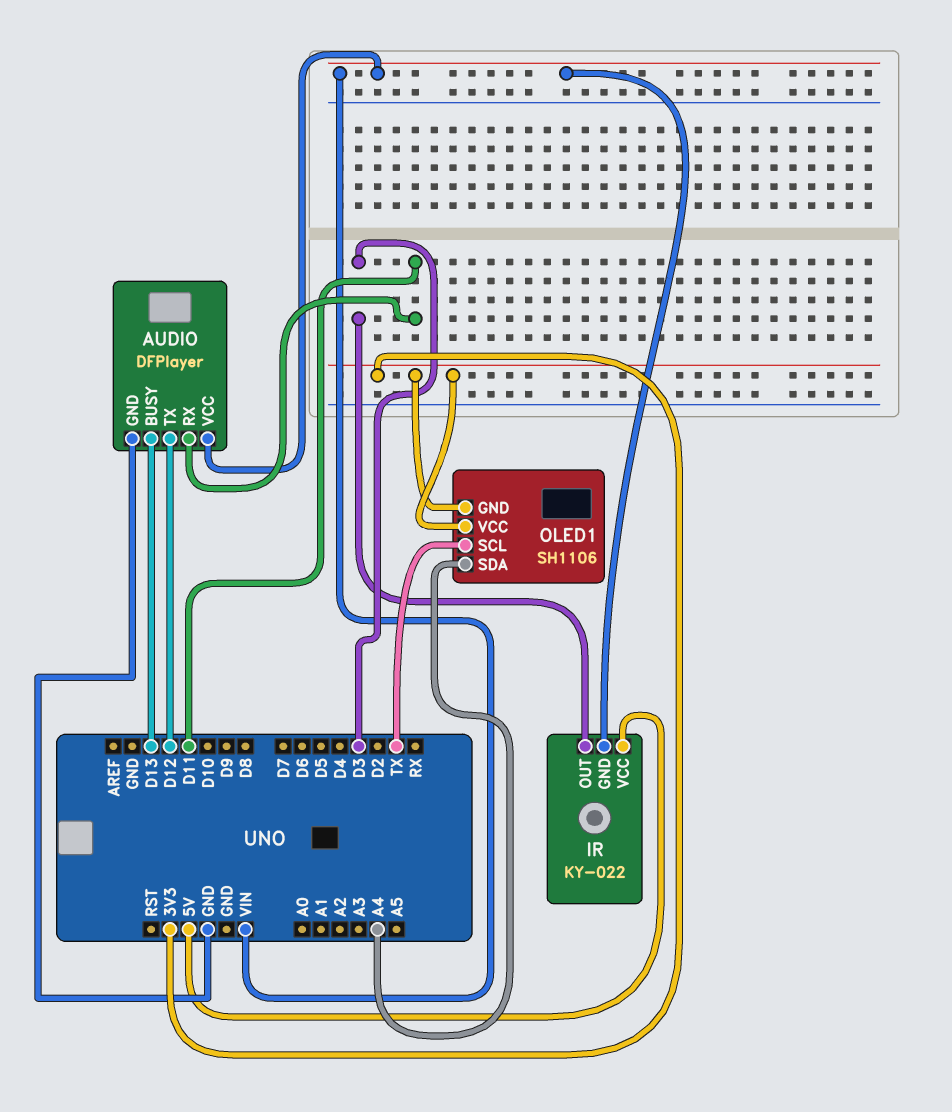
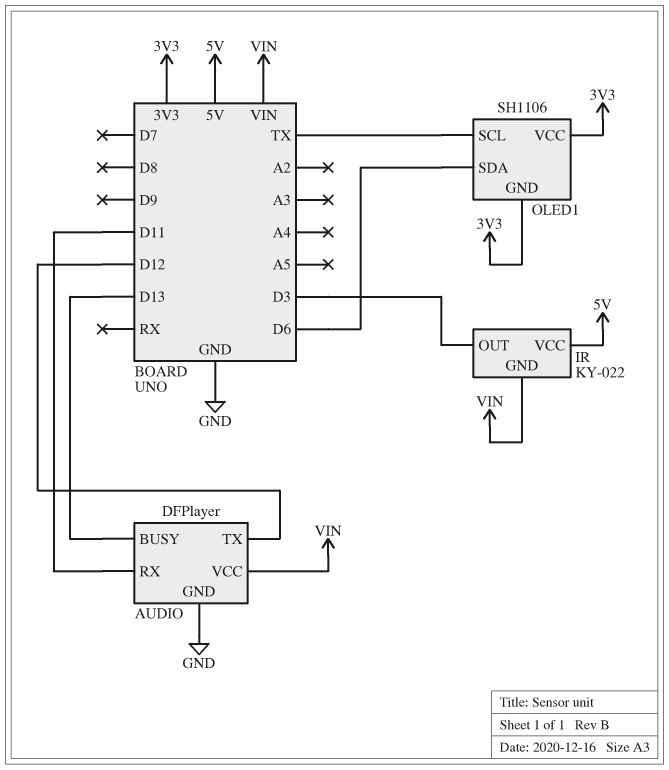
OLED1 pin SDA: A4 -> D6

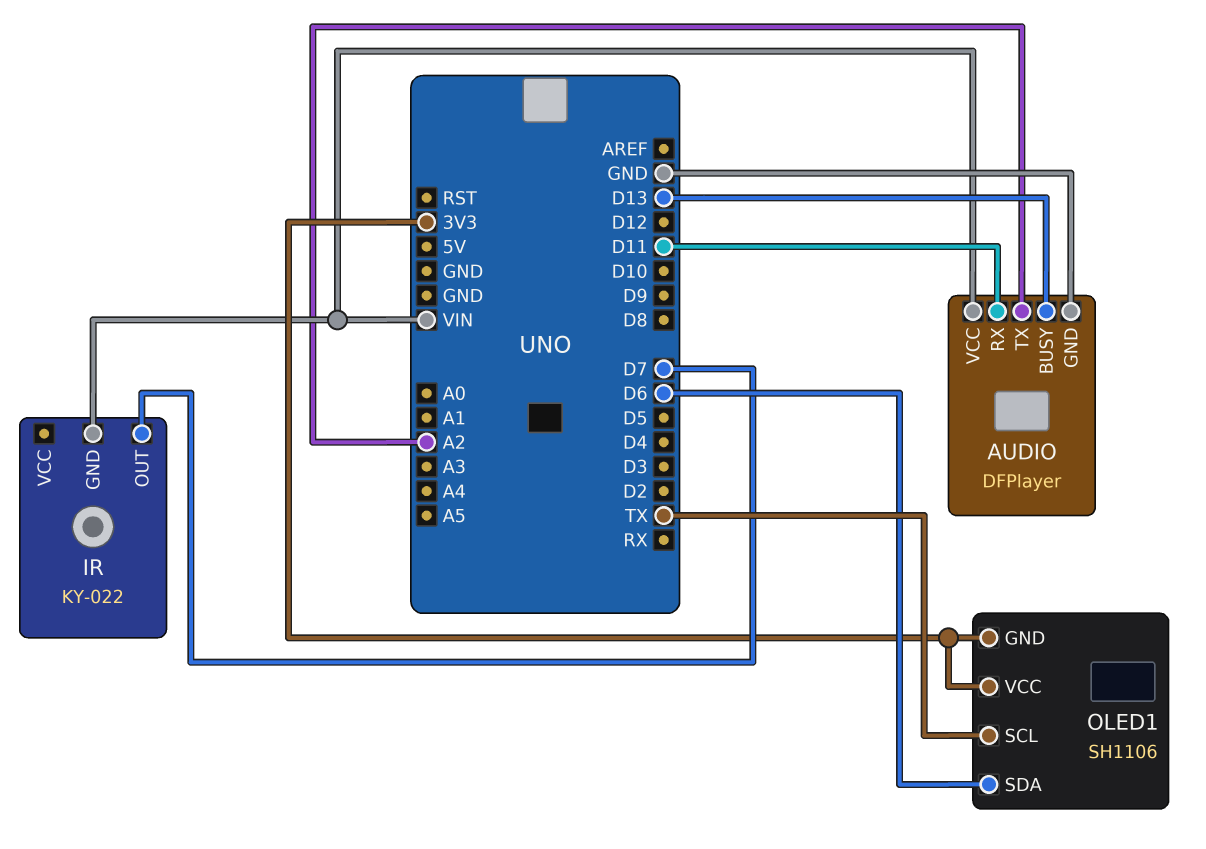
AUDIO pin TX: D12 -> A2
IR pin OUT: D3 -> D7
IR pin VCC: 5V -> none

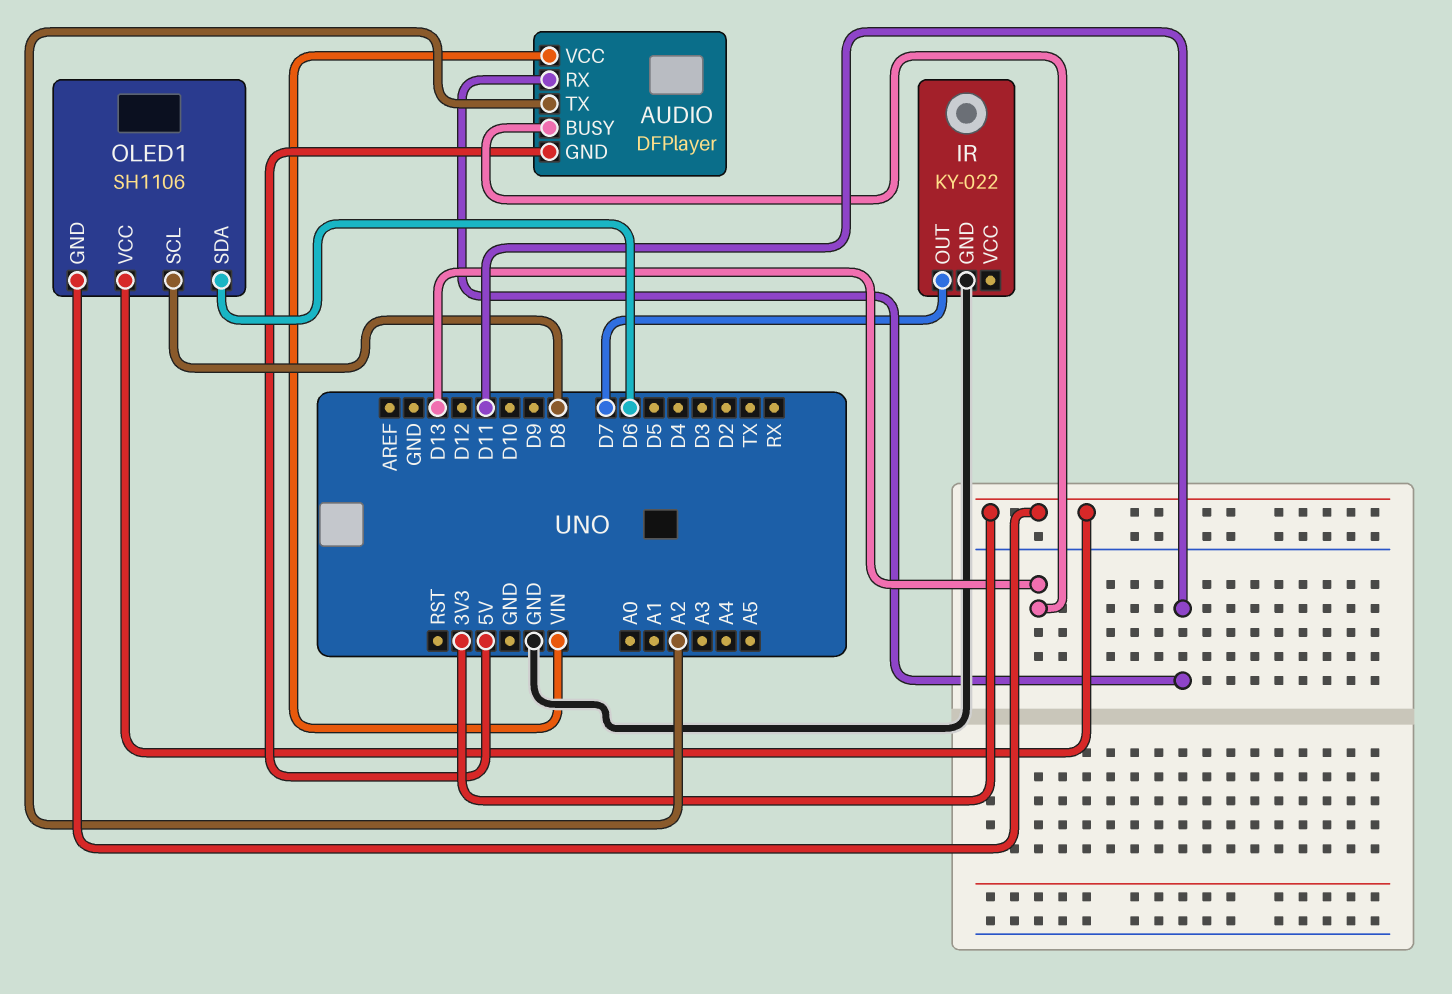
AUDIO pin GND: GND -> 5V
IR pin GND: VIN -> GND
OLED1 pin SCL: TX -> D8

